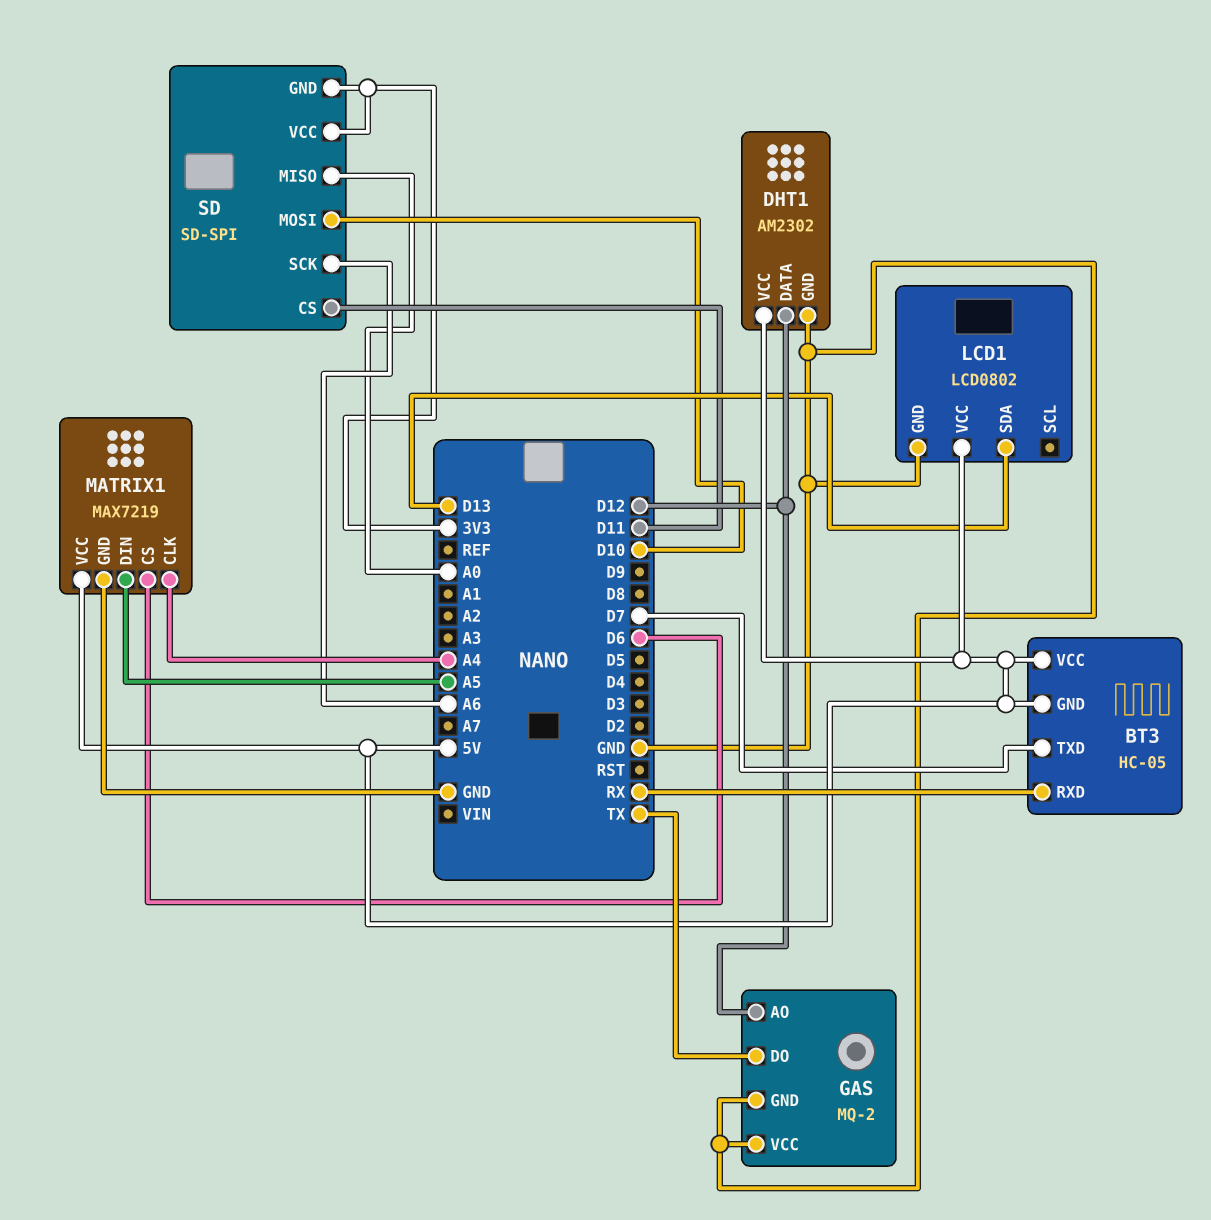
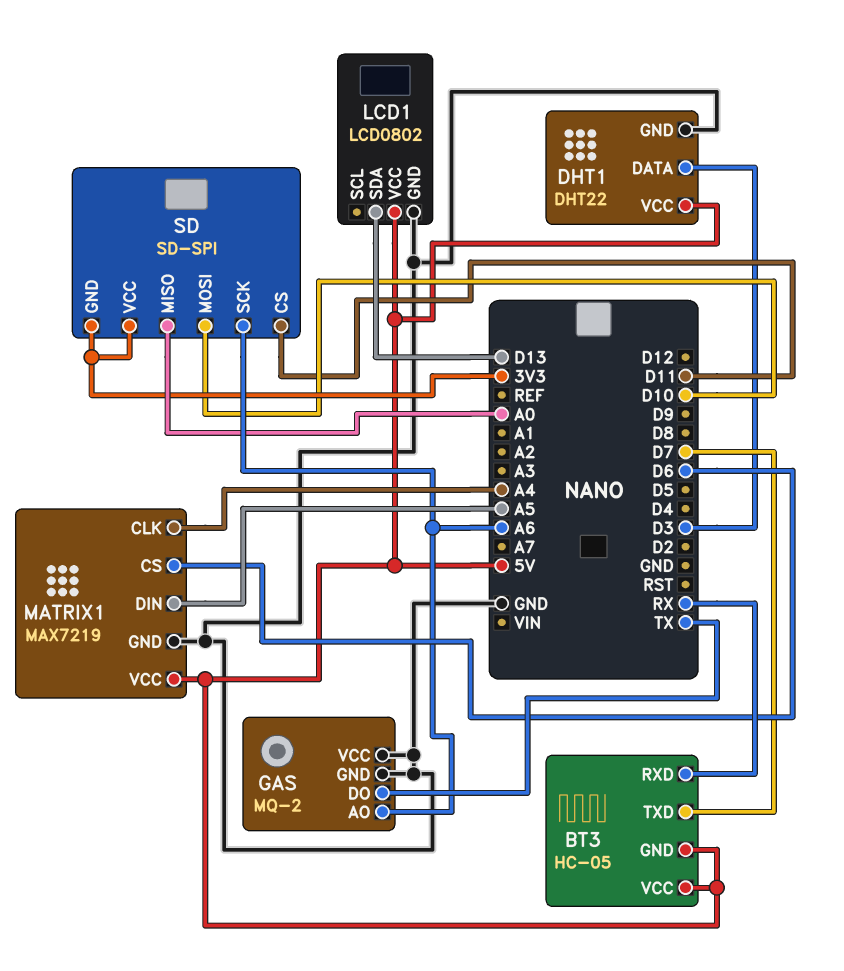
DHT1: AM2302 -> DHT22
DHT1 pin DATA: D12 -> D3
GAS pin AO: D12 -> A6

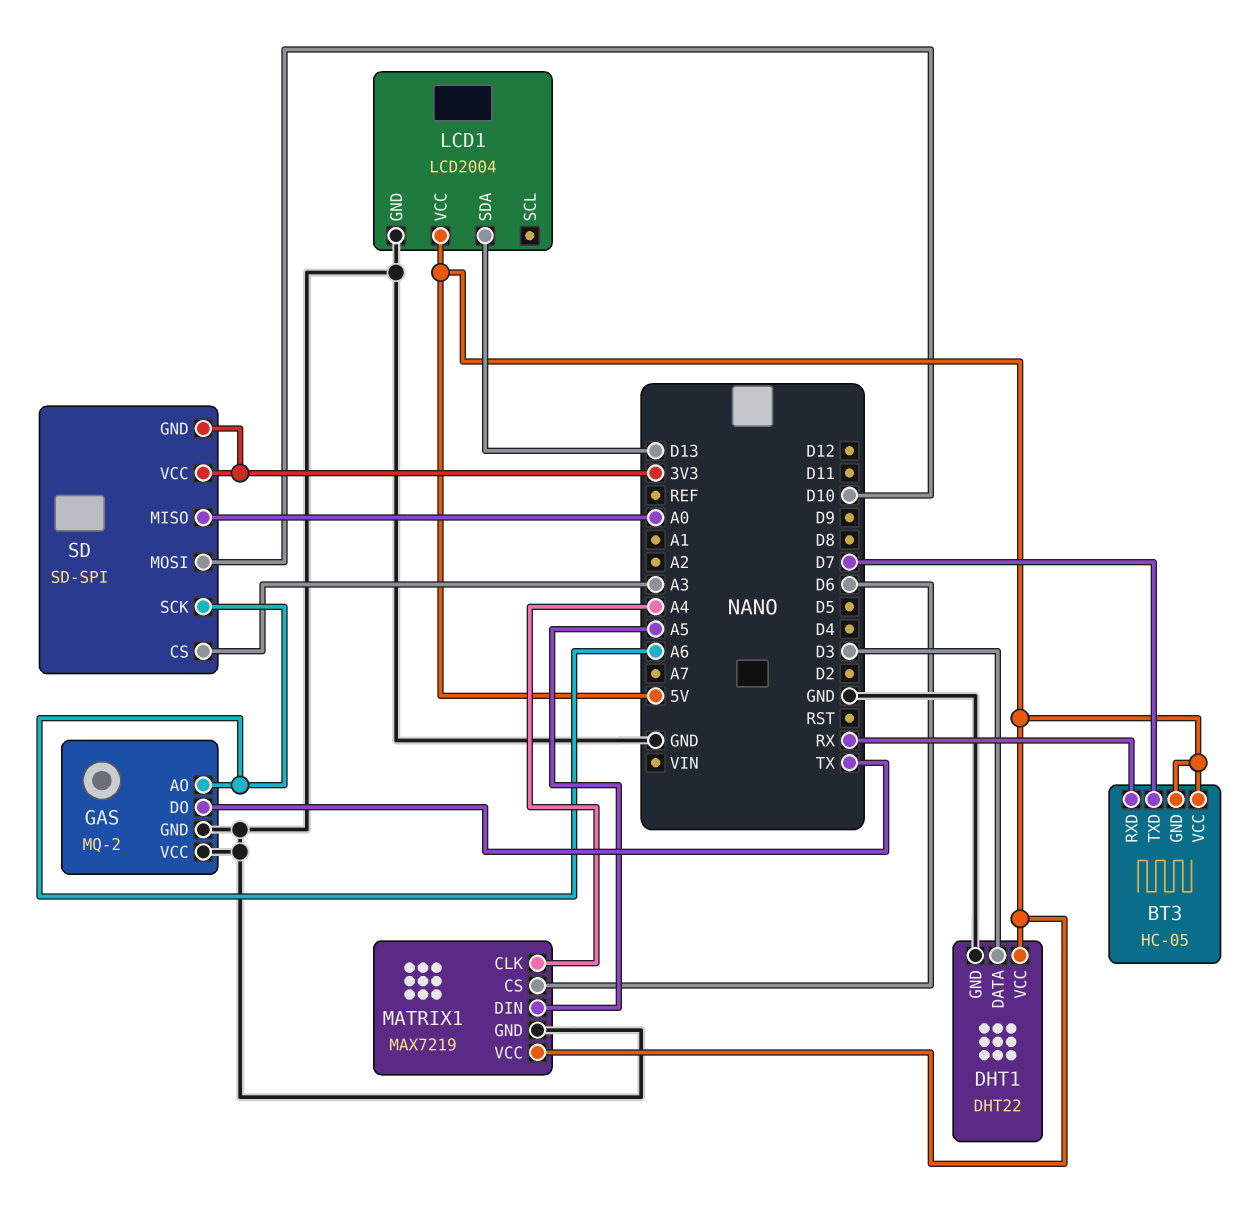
LCD1: LCD0802 -> LCD2004
SD pin CS: D11 -> A3

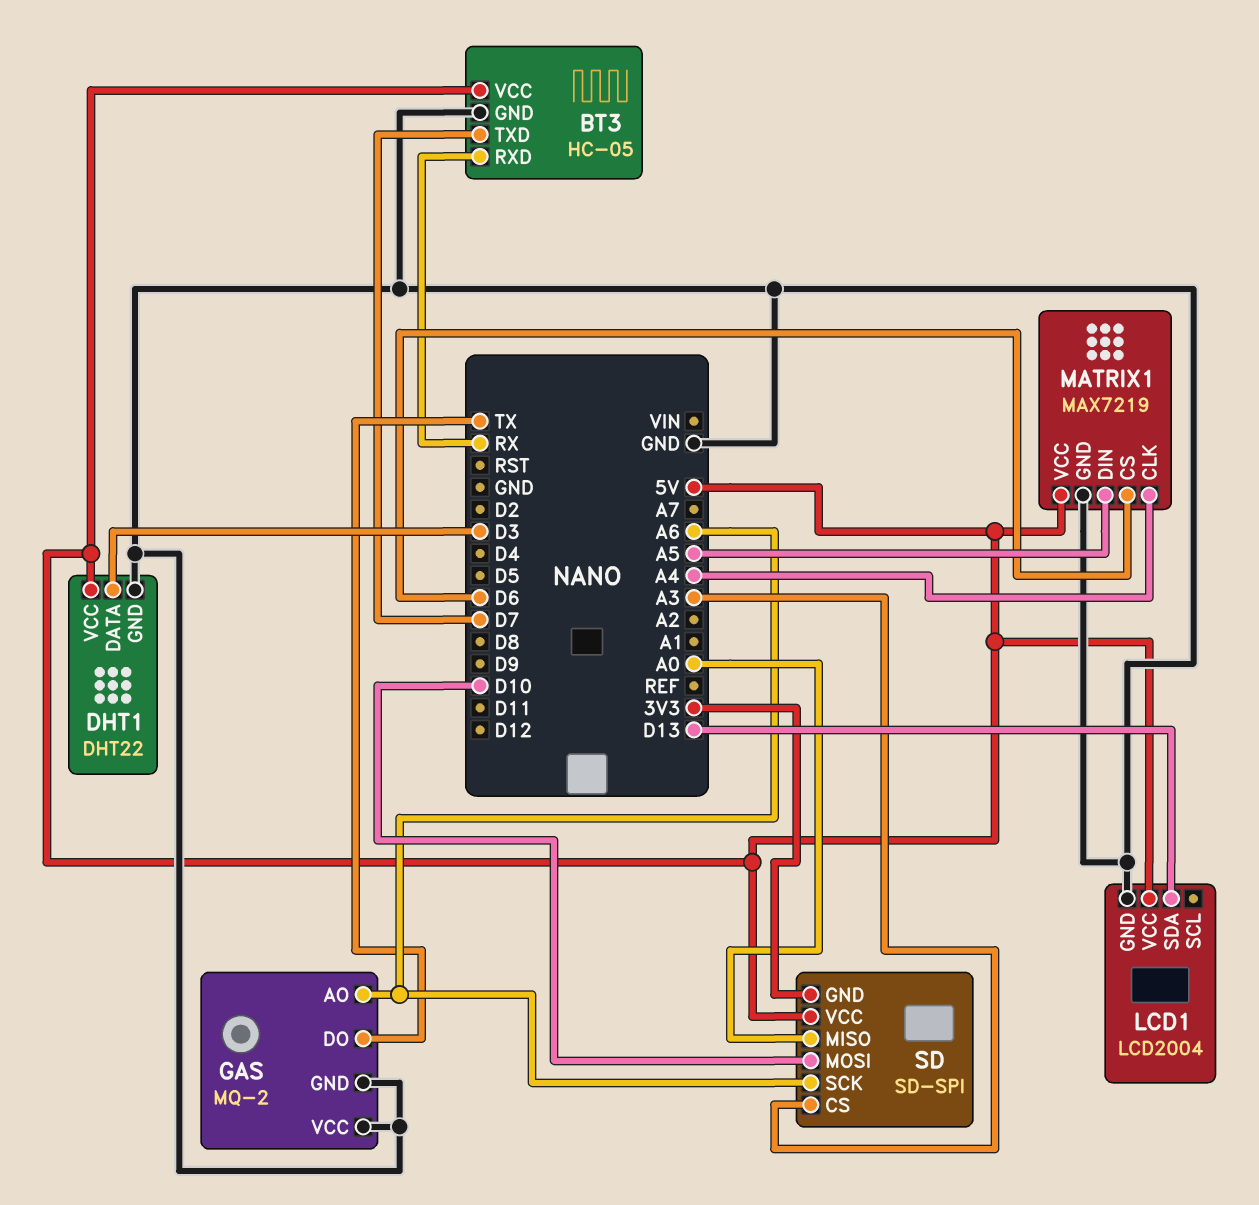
BT3 pin GND: 5V -> GND
SD pin VCC: 3V3 -> 5V

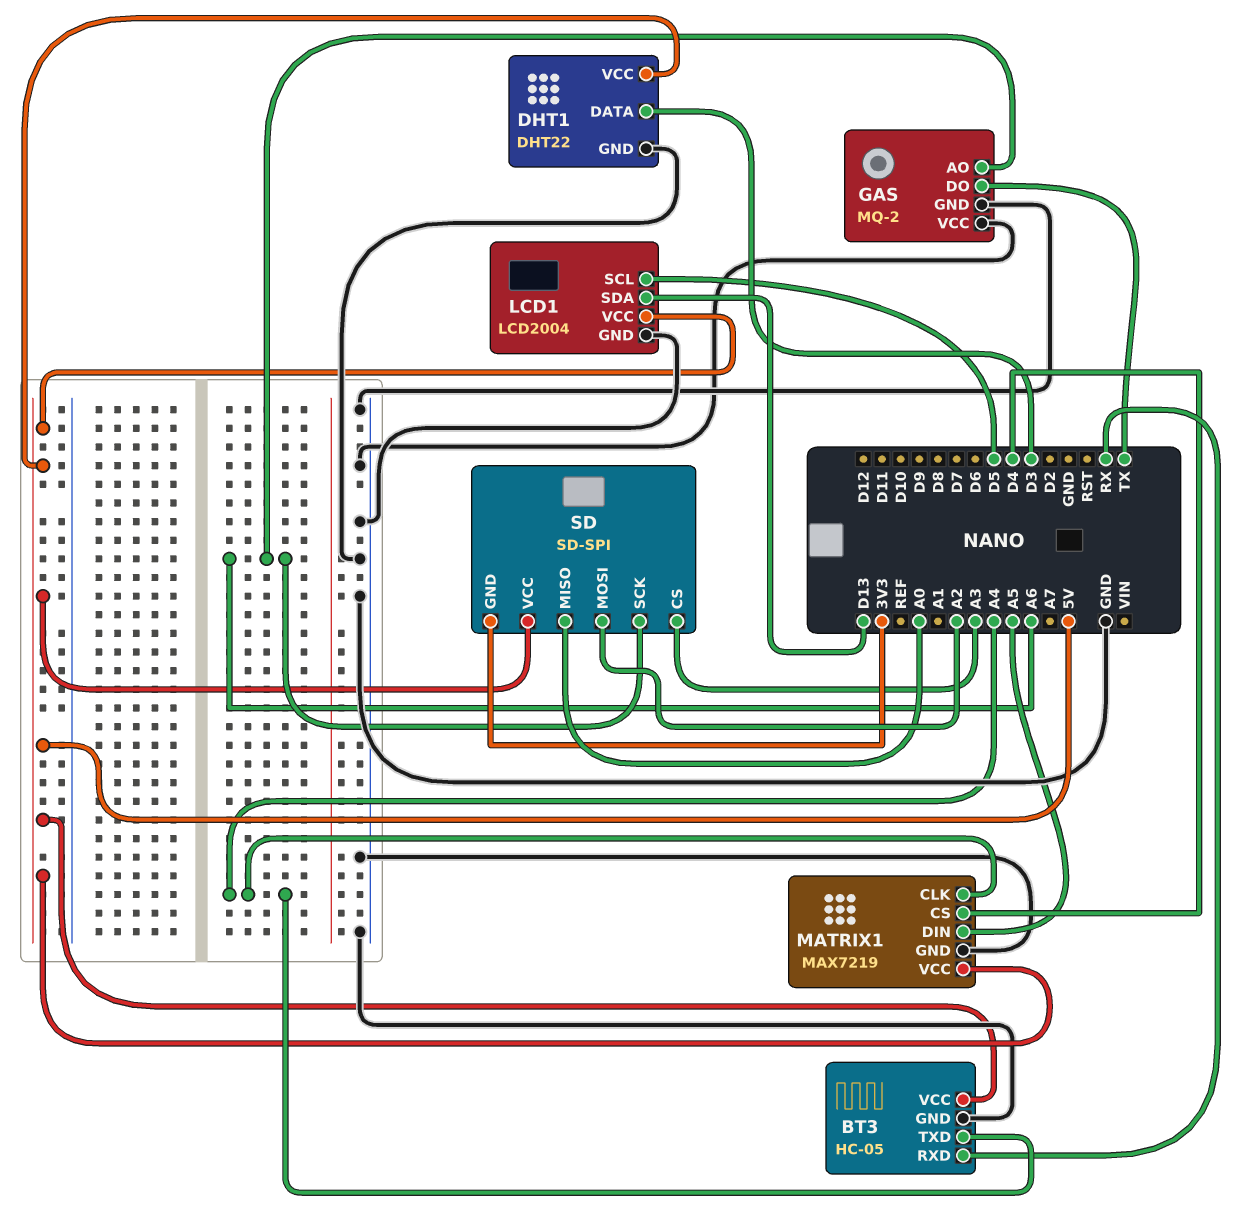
BT3 pin TXD: D7 -> A4
LCD1 pin SCL: none -> D5
MATRIX1 pin CS: D6 -> D4
SD pin MOSI: D10 -> A2

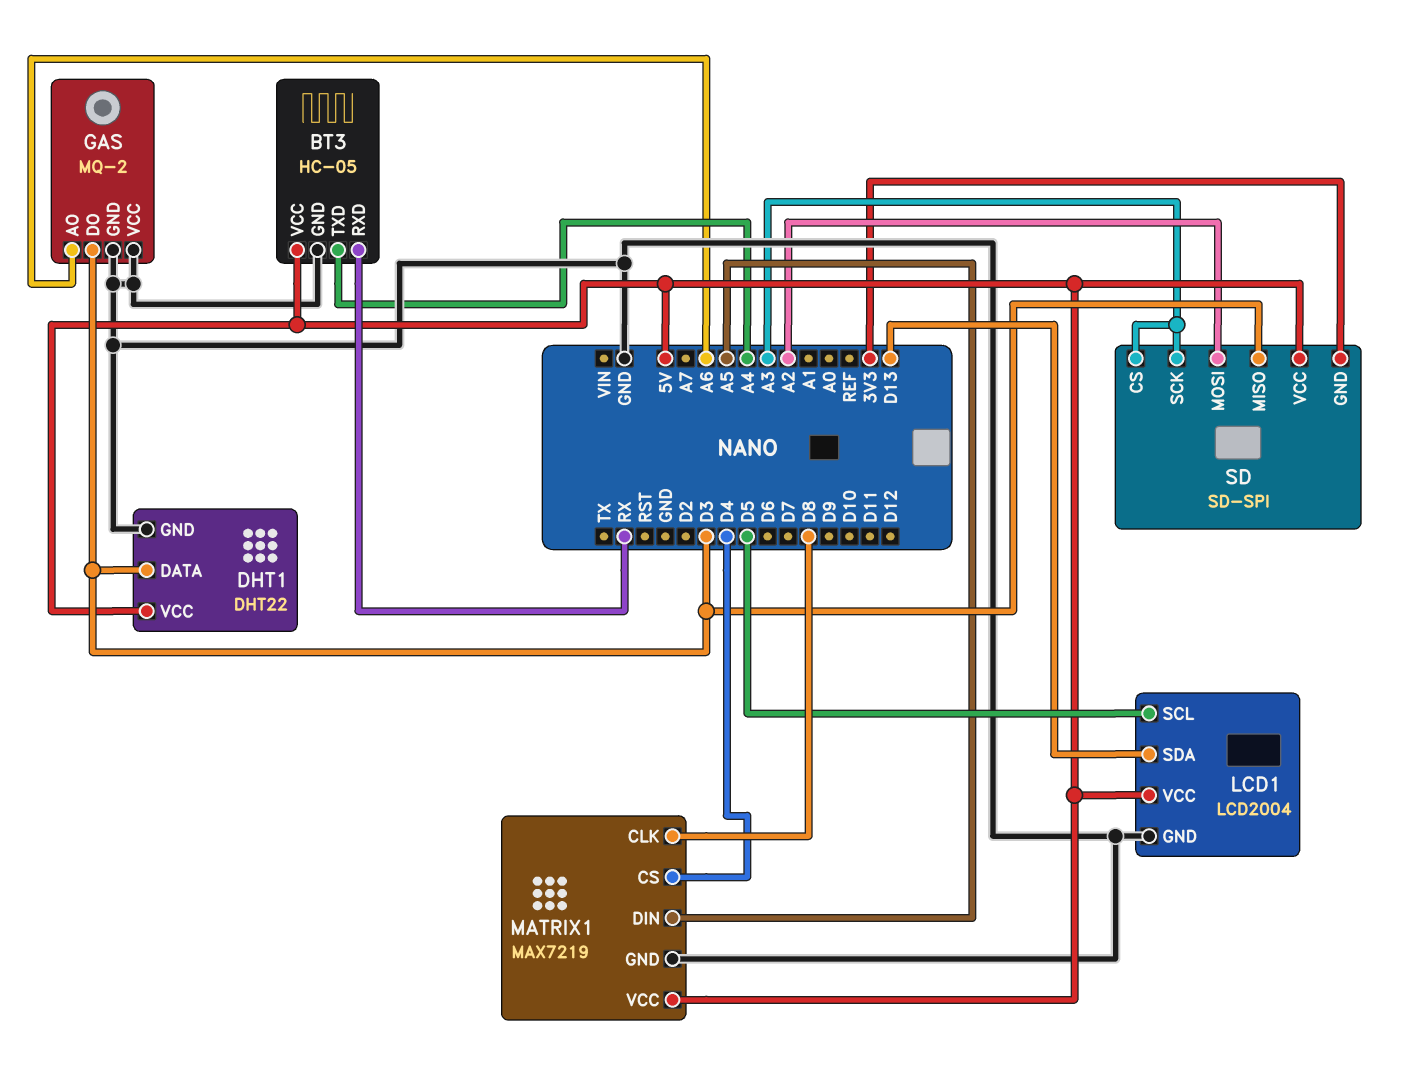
GAS pin DO: TX -> D3
MATRIX1 pin CLK: A4 -> D8
SD pin MISO: A0 -> D3
SD pin SCK: A6 -> A3

